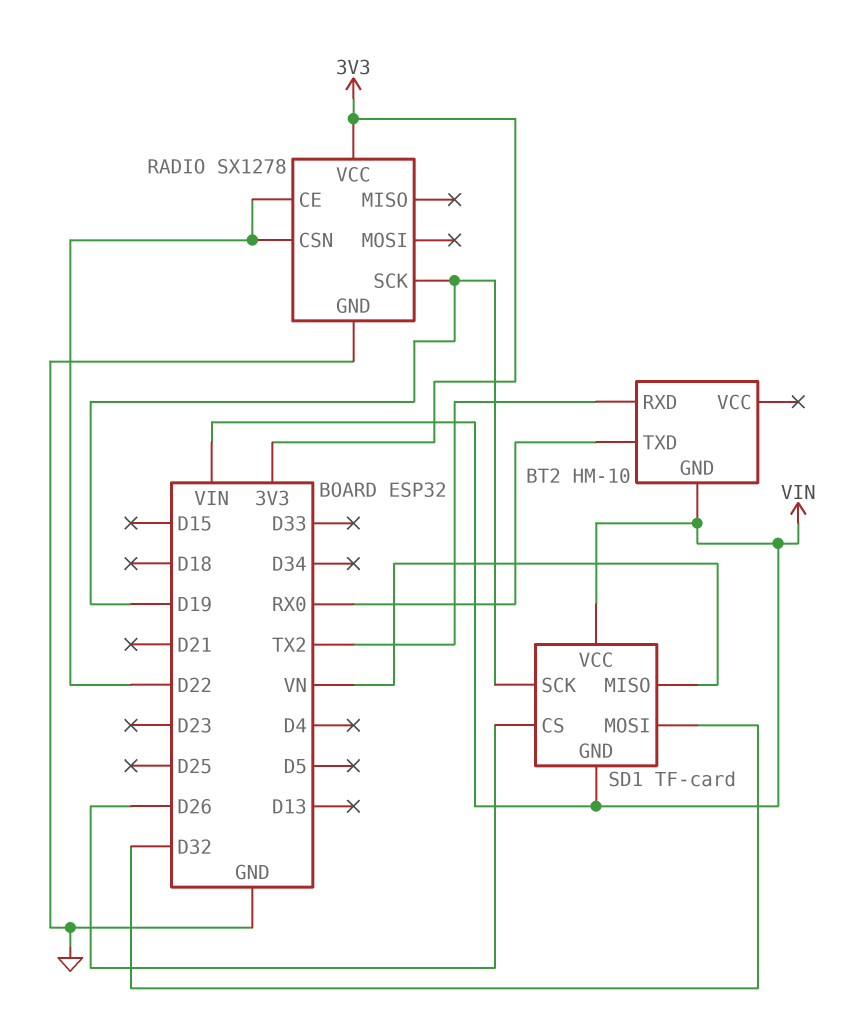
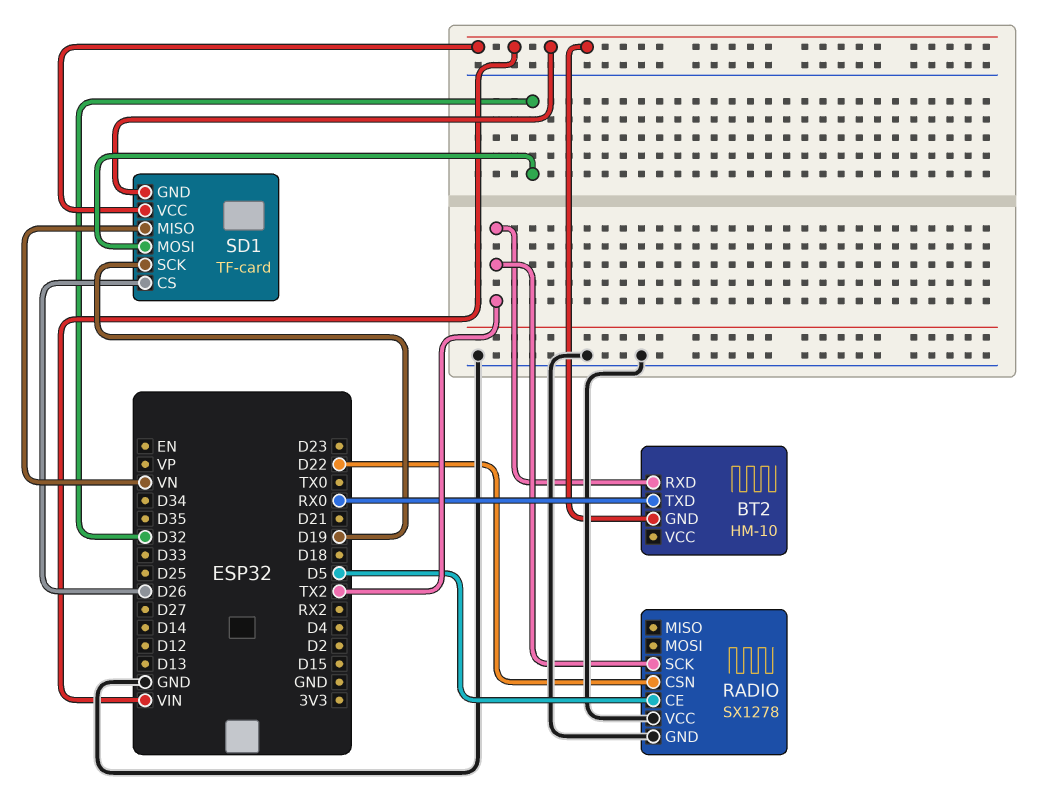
RADIO pin CE: D22 -> D5
RADIO pin SCK: D19 -> TX2
RADIO pin VCC: 3V3 -> GND

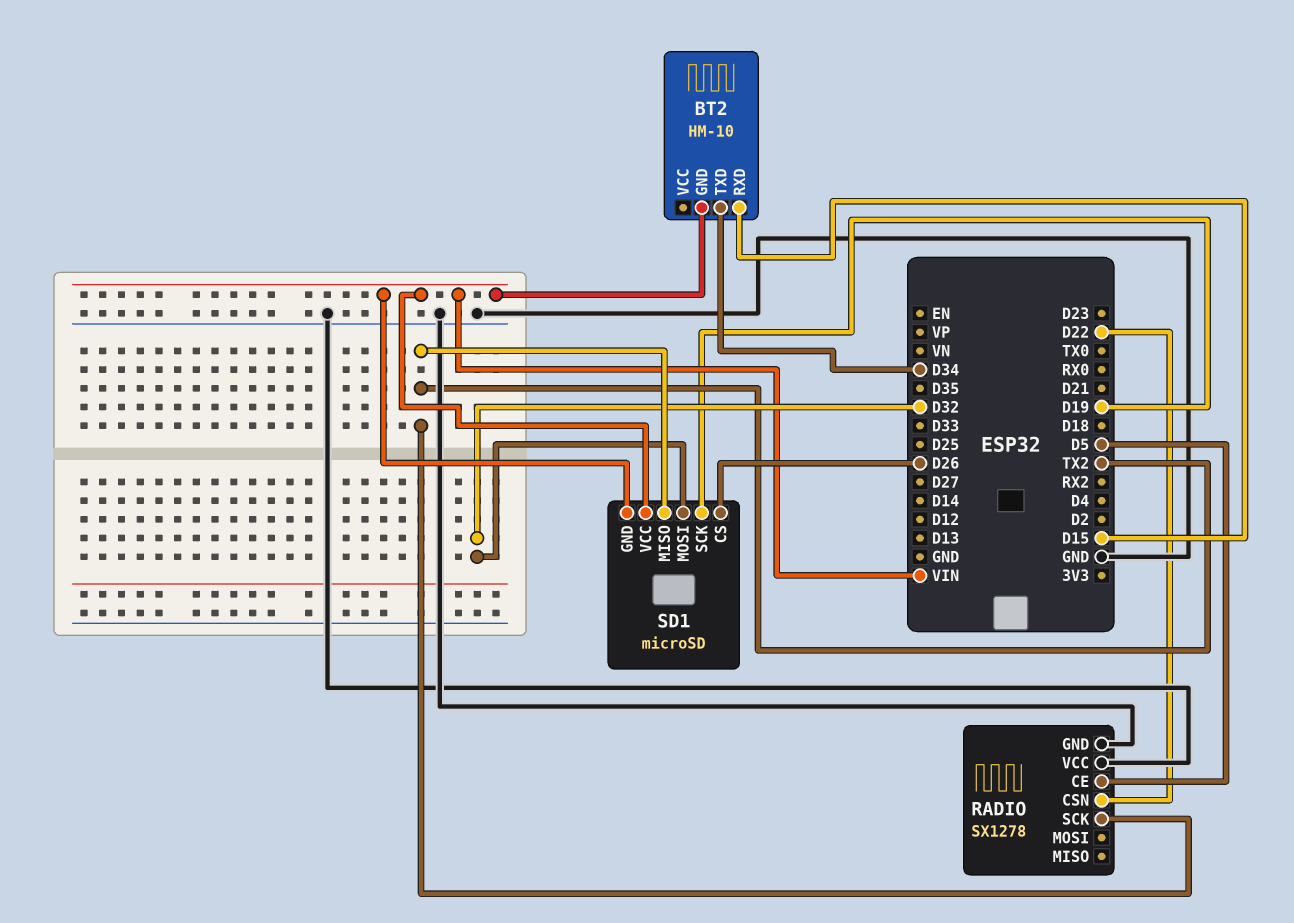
BT2 pin RXD: TX2 -> D15
BT2 pin TXD: RX0 -> D34
SD1: TF-card -> microSD
SD1 pin MISO: VN -> TX2

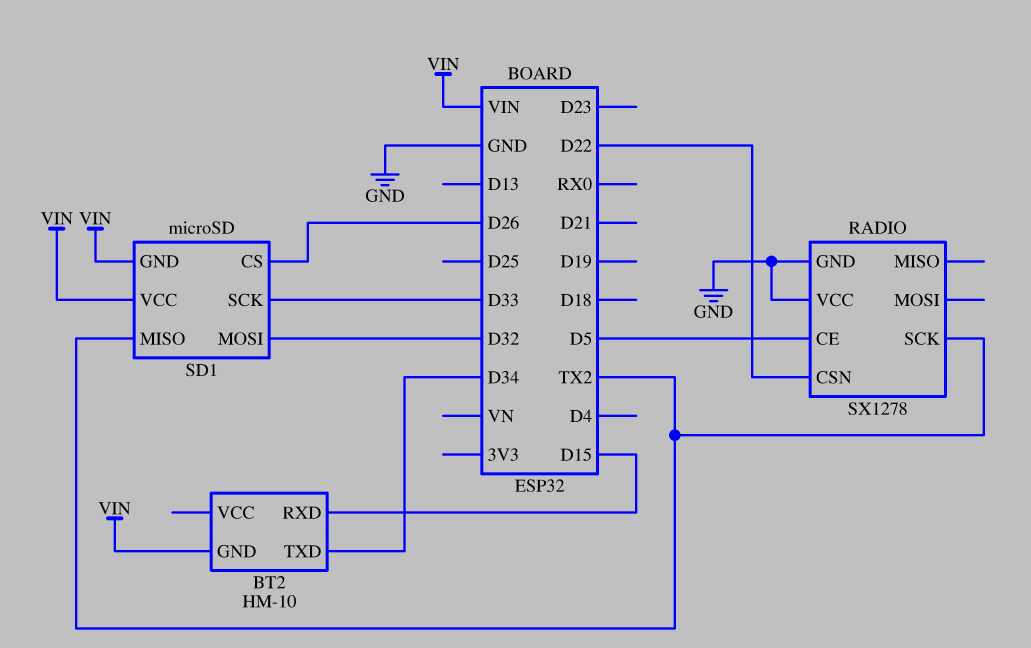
SD1 pin SCK: D19 -> D33

